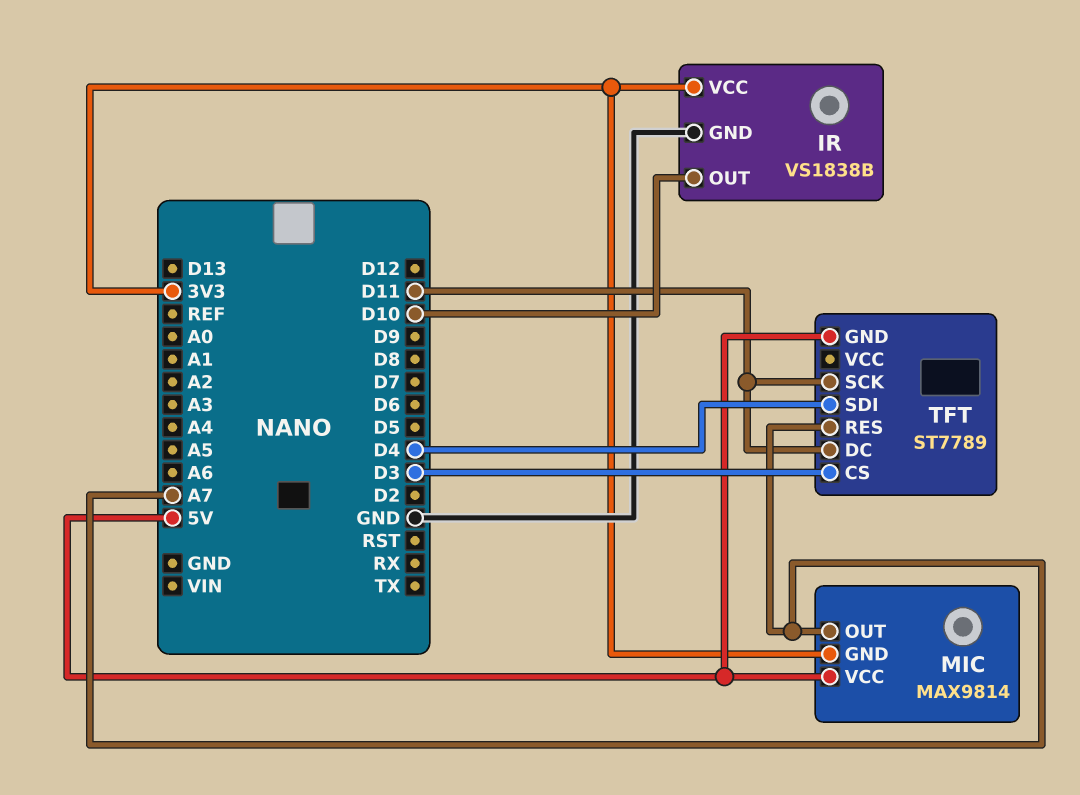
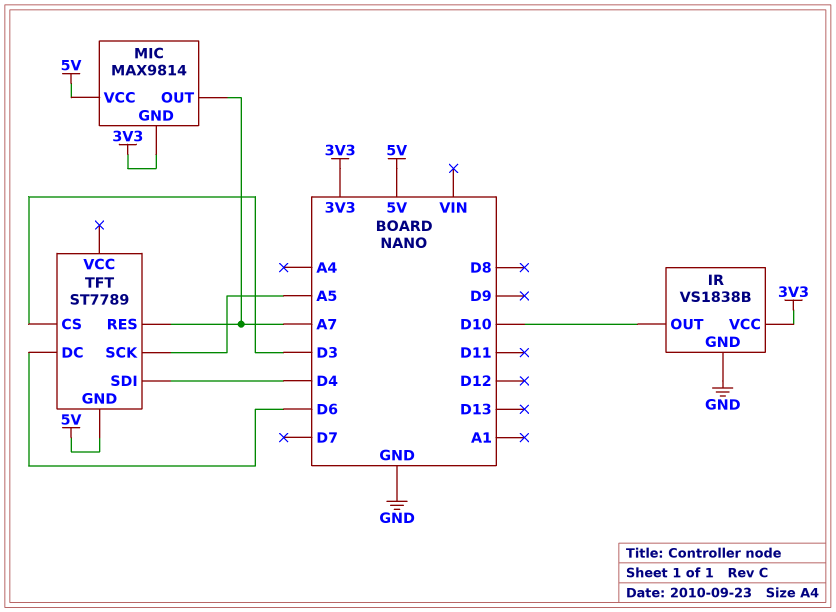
TFT pin DC: D11 -> D6
TFT pin SCK: D11 -> A5

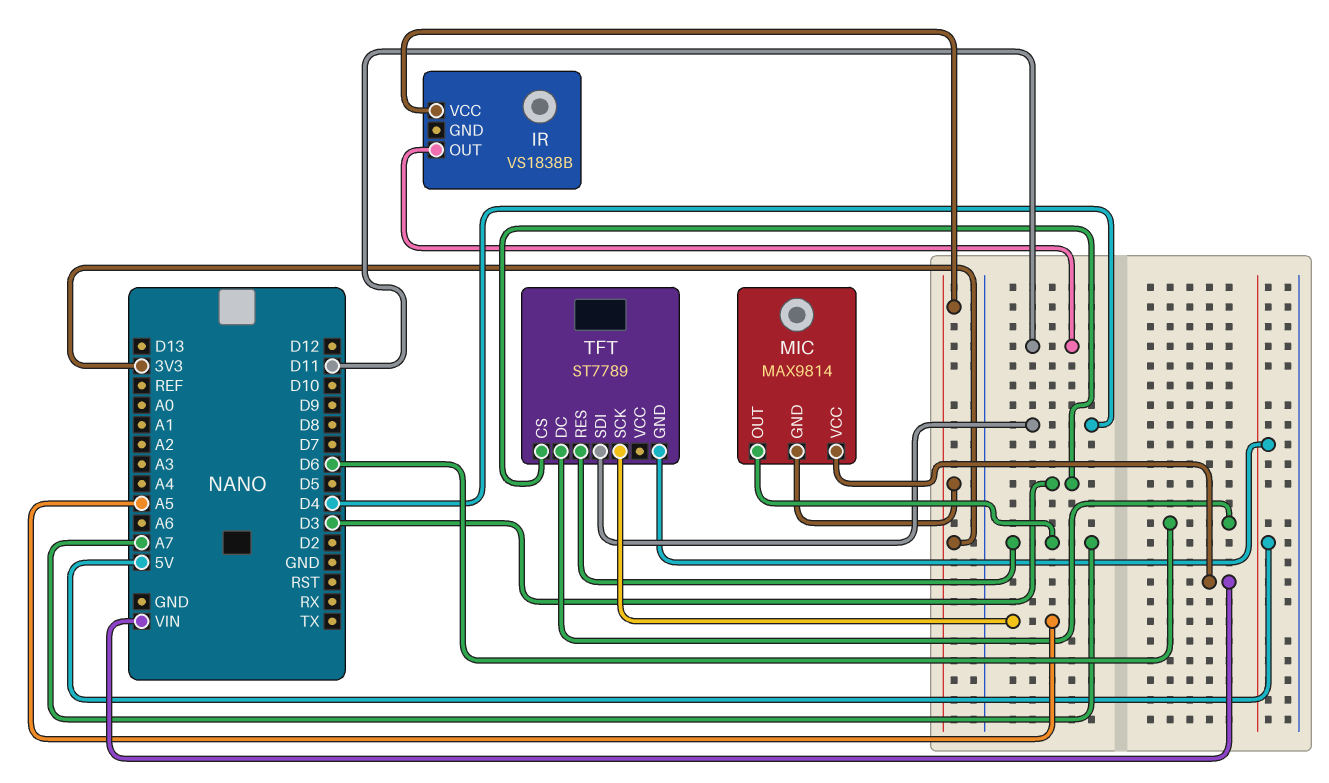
IR pin GND: GND -> none
IR pin OUT: D10 -> D11
MIC pin VCC: 5V -> VIN

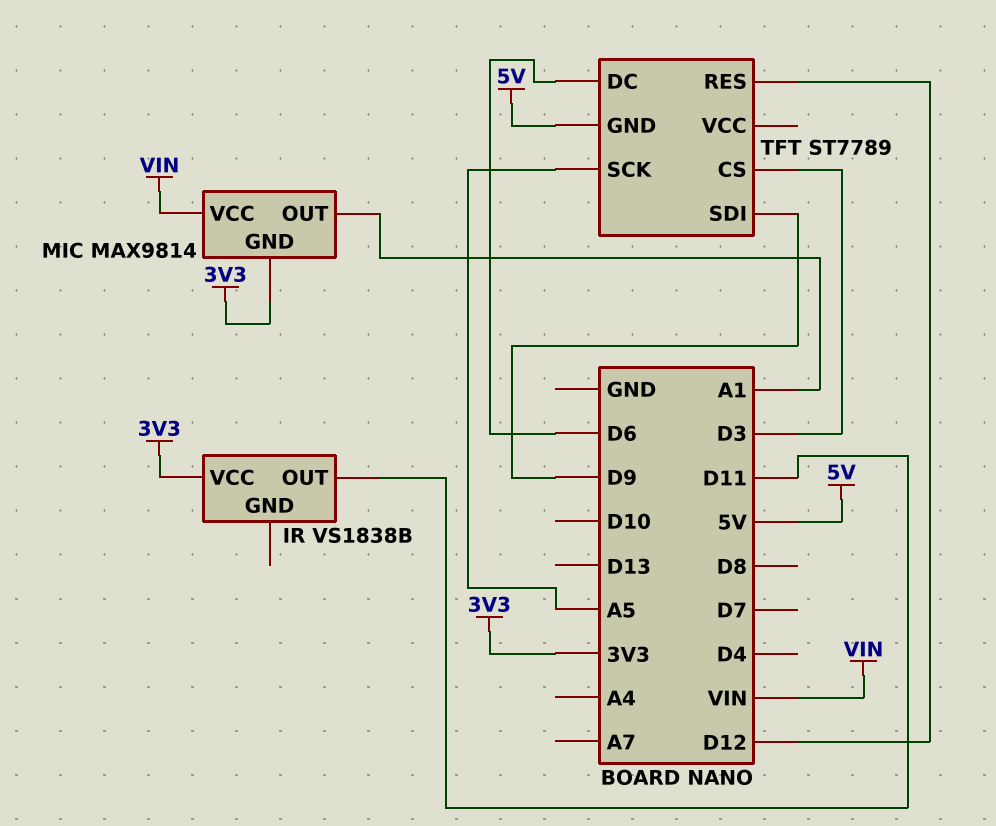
MIC pin OUT: A7 -> A1
TFT pin RES: A7 -> D12
TFT pin SDI: D4 -> D9

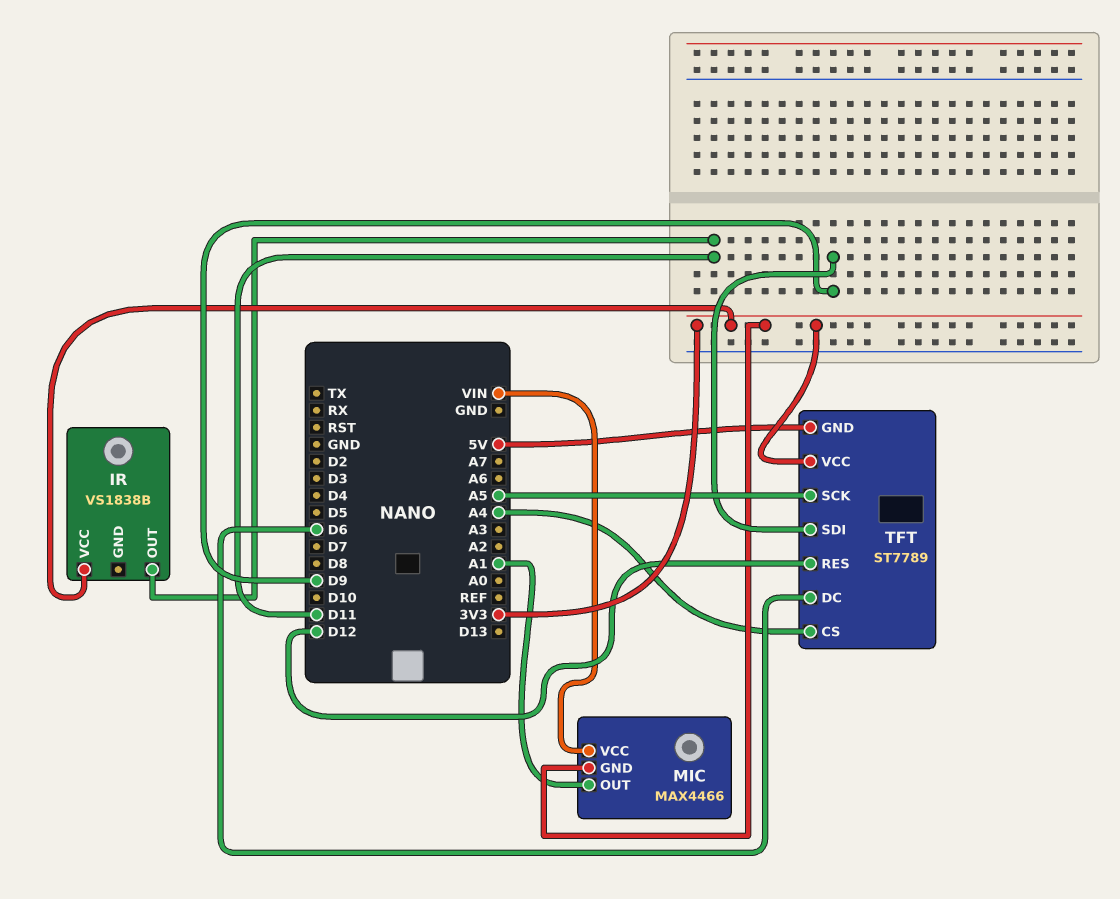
MIC: MAX9814 -> MAX4466
TFT pin CS: D3 -> A4
TFT pin VCC: none -> 3V3

